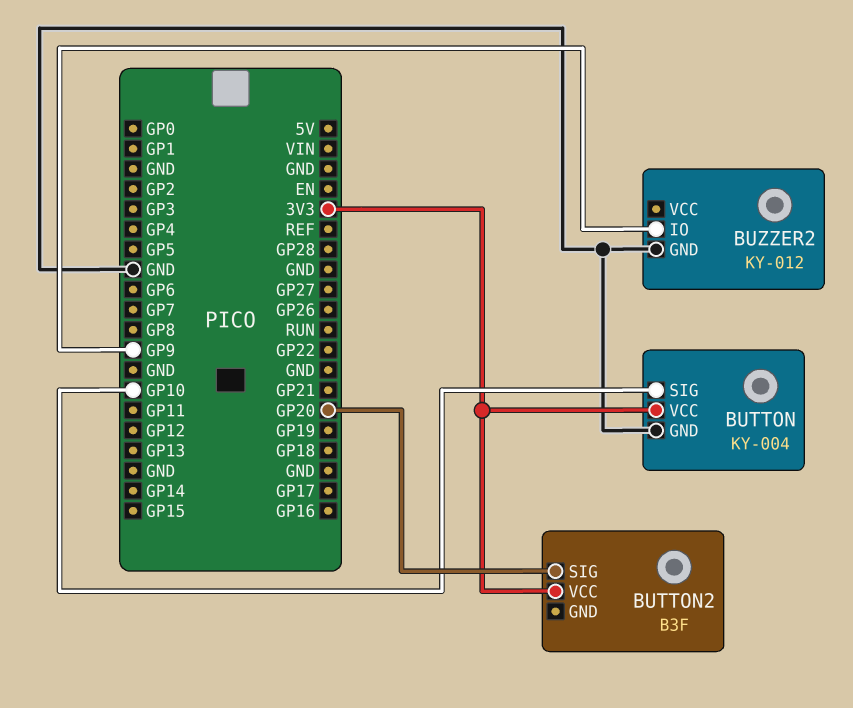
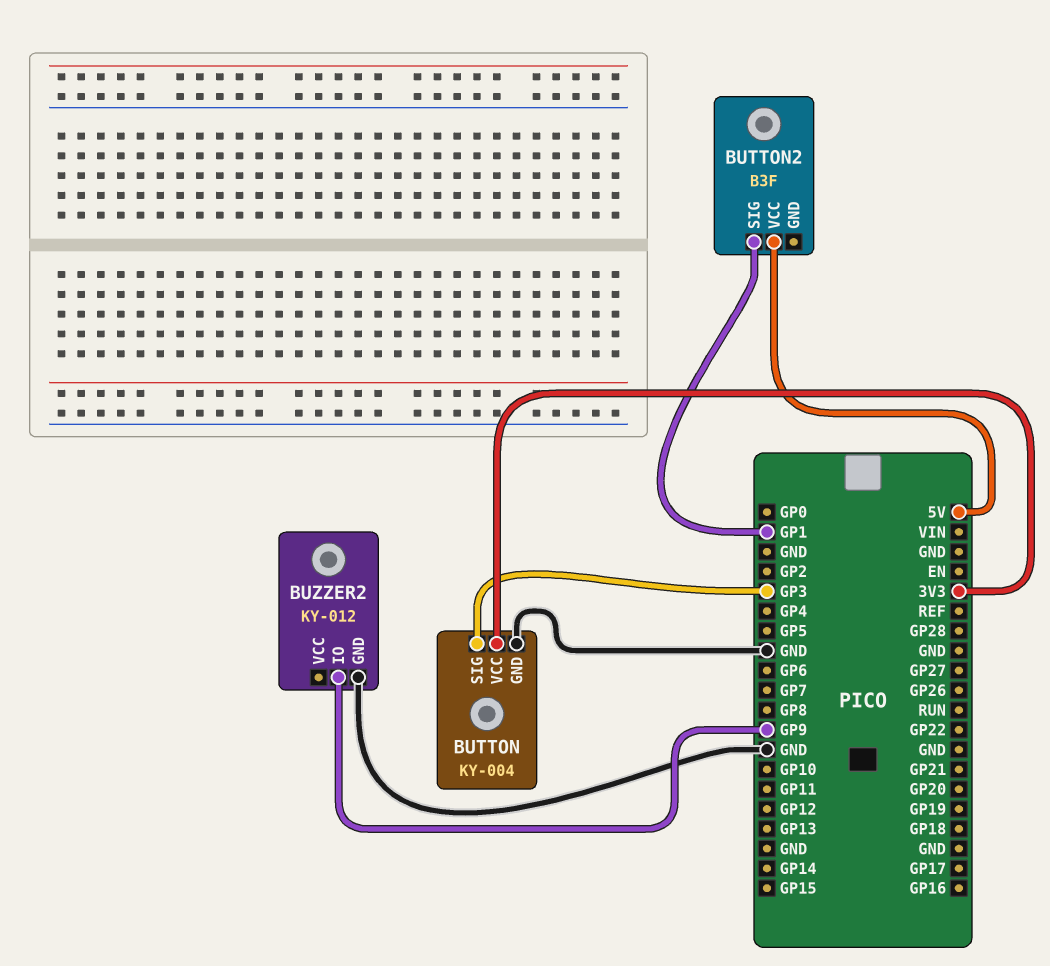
BUTTON pin SIG: GP10 -> GP3
BUTTON2 pin SIG: GP20 -> GP1
BUTTON2 pin VCC: 3V3 -> 5V

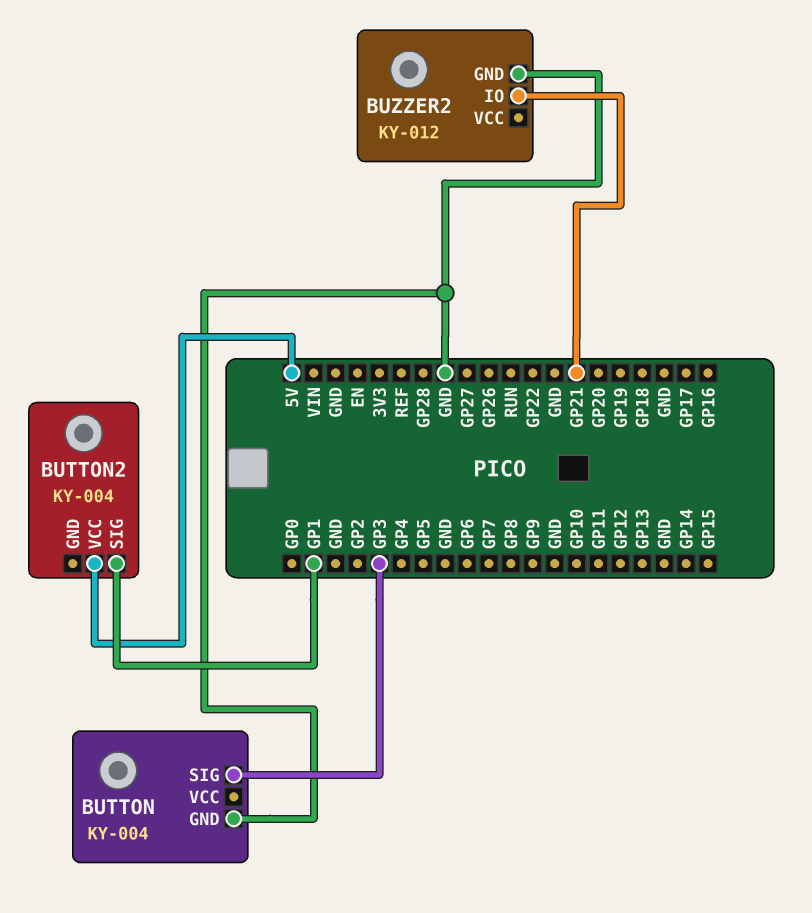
BUTTON pin VCC: 3V3 -> none
BUTTON2: B3F -> KY-004
BUZZER2 pin IO: GP9 -> GP21

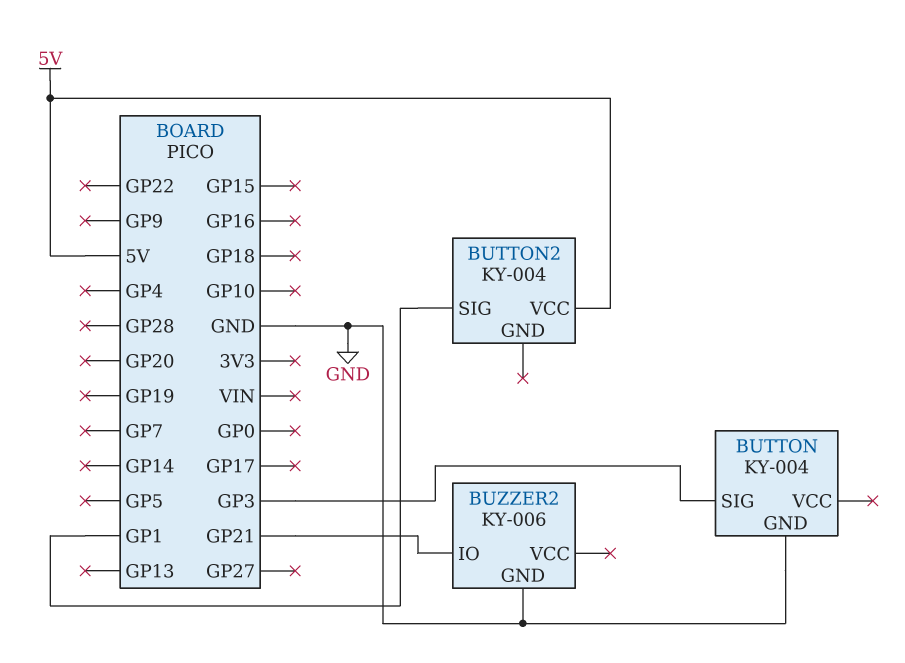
BUZZER2: KY-012 -> KY-006

